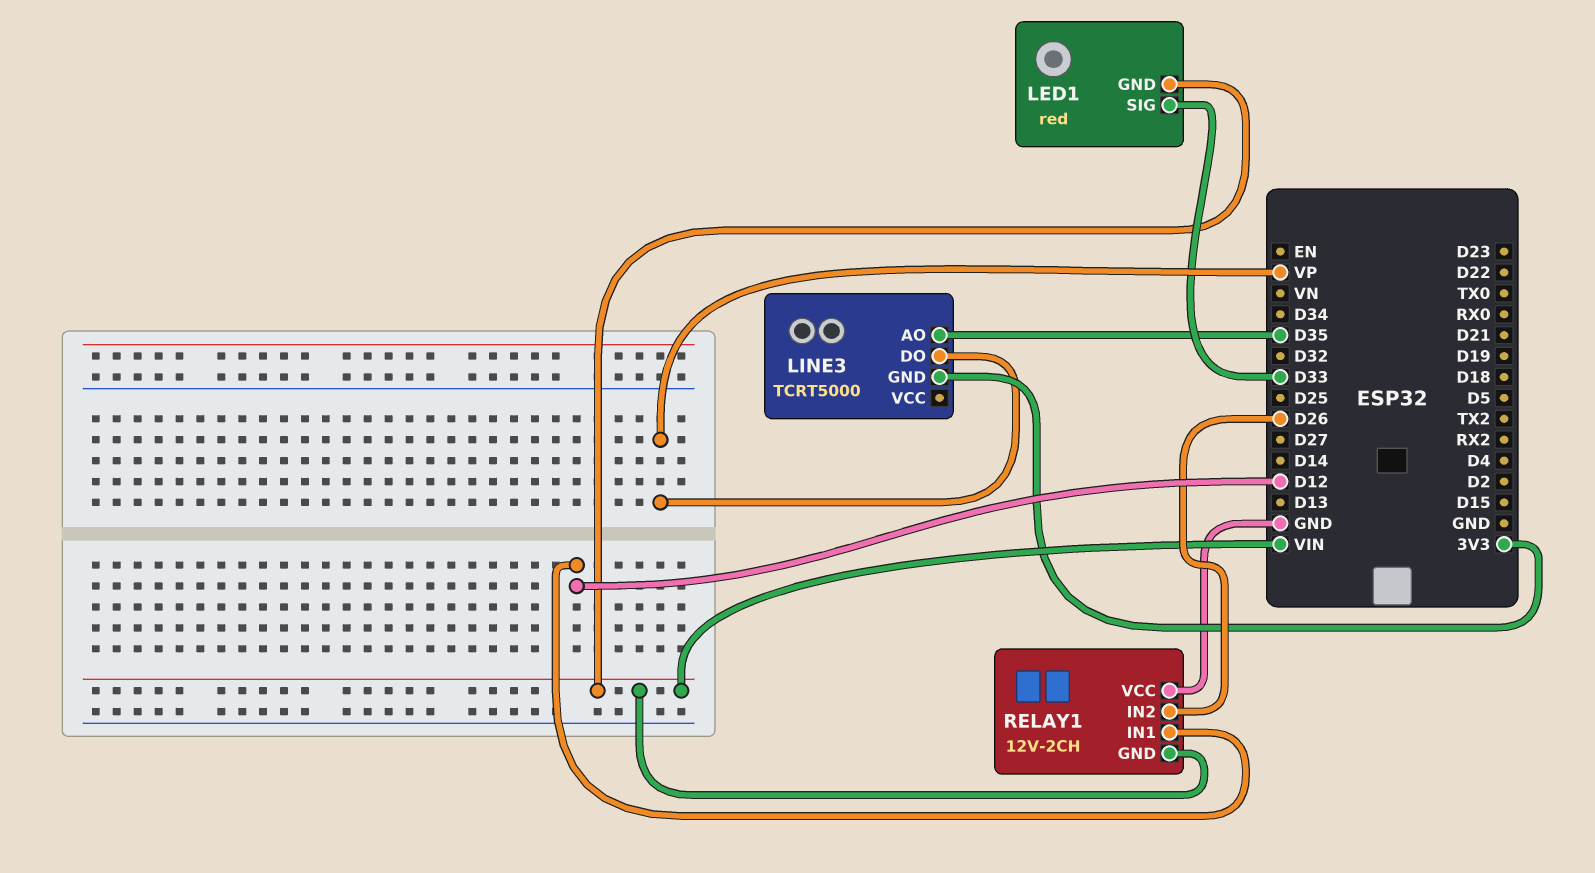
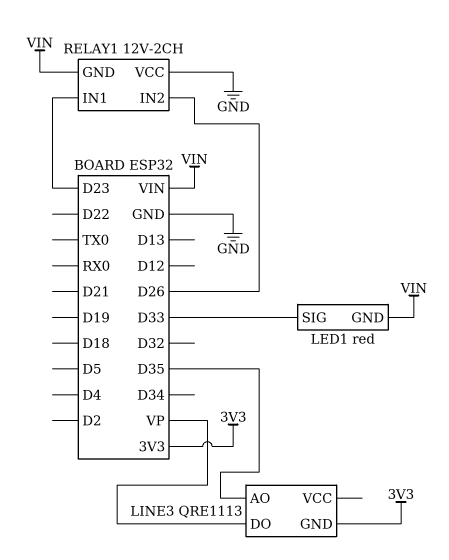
LINE3: TCRT5000 -> QRE1113
RELAY1 pin IN1: D12 -> D23

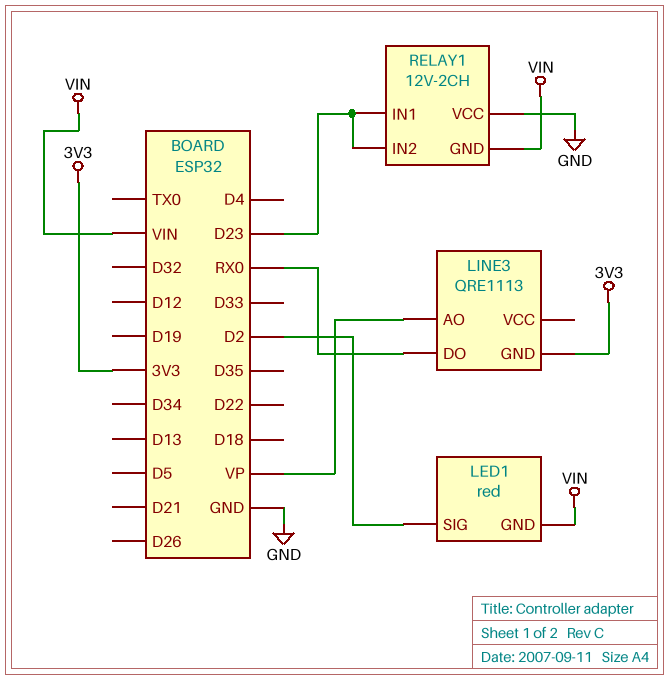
LED1 pin SIG: D33 -> D2
LINE3 pin AO: D35 -> VP
LINE3 pin DO: VP -> RX0
RELAY1 pin IN2: D26 -> D23

